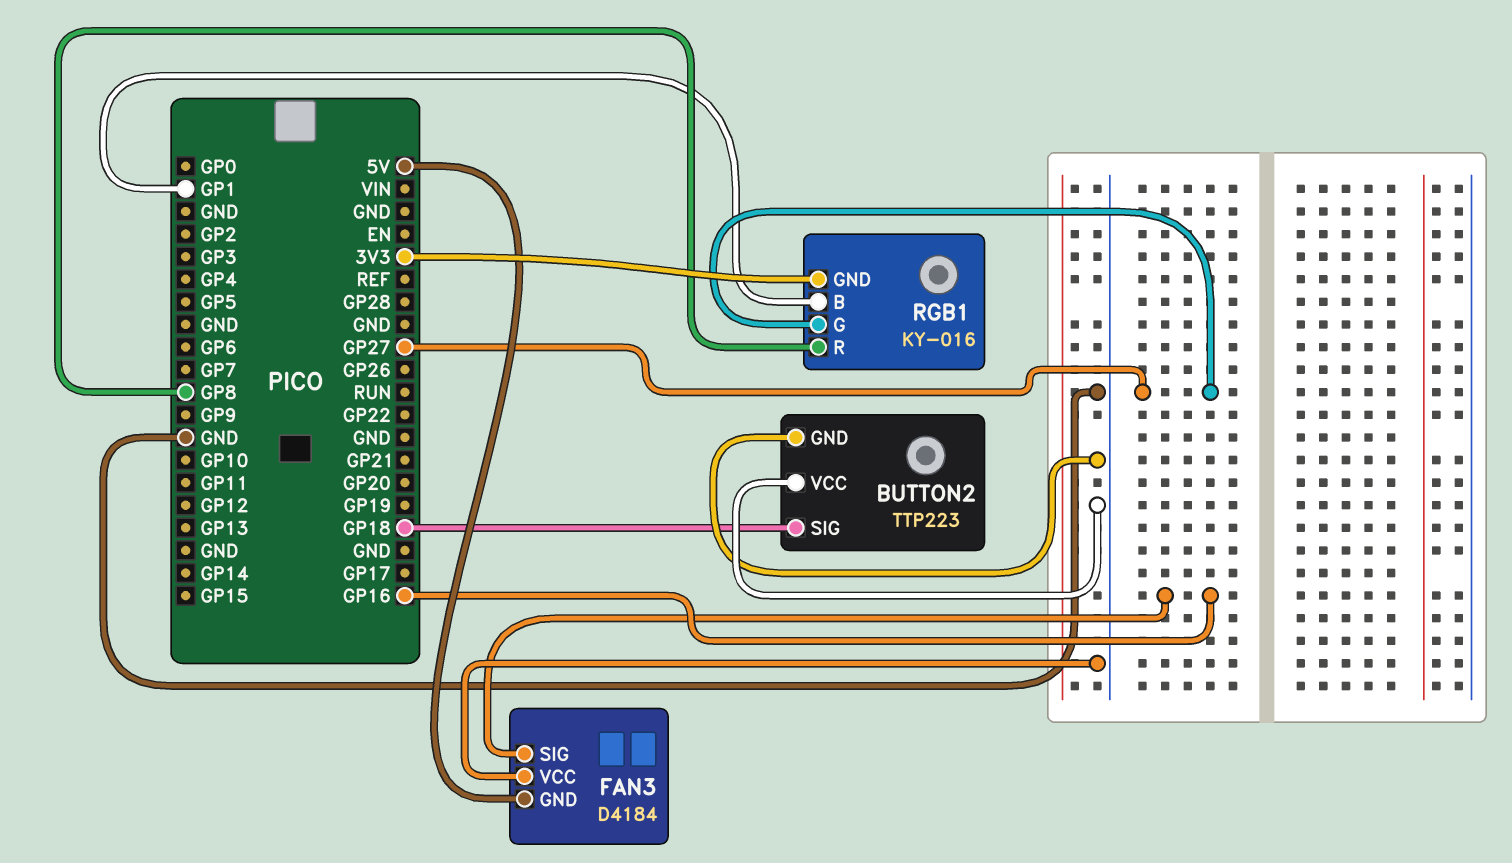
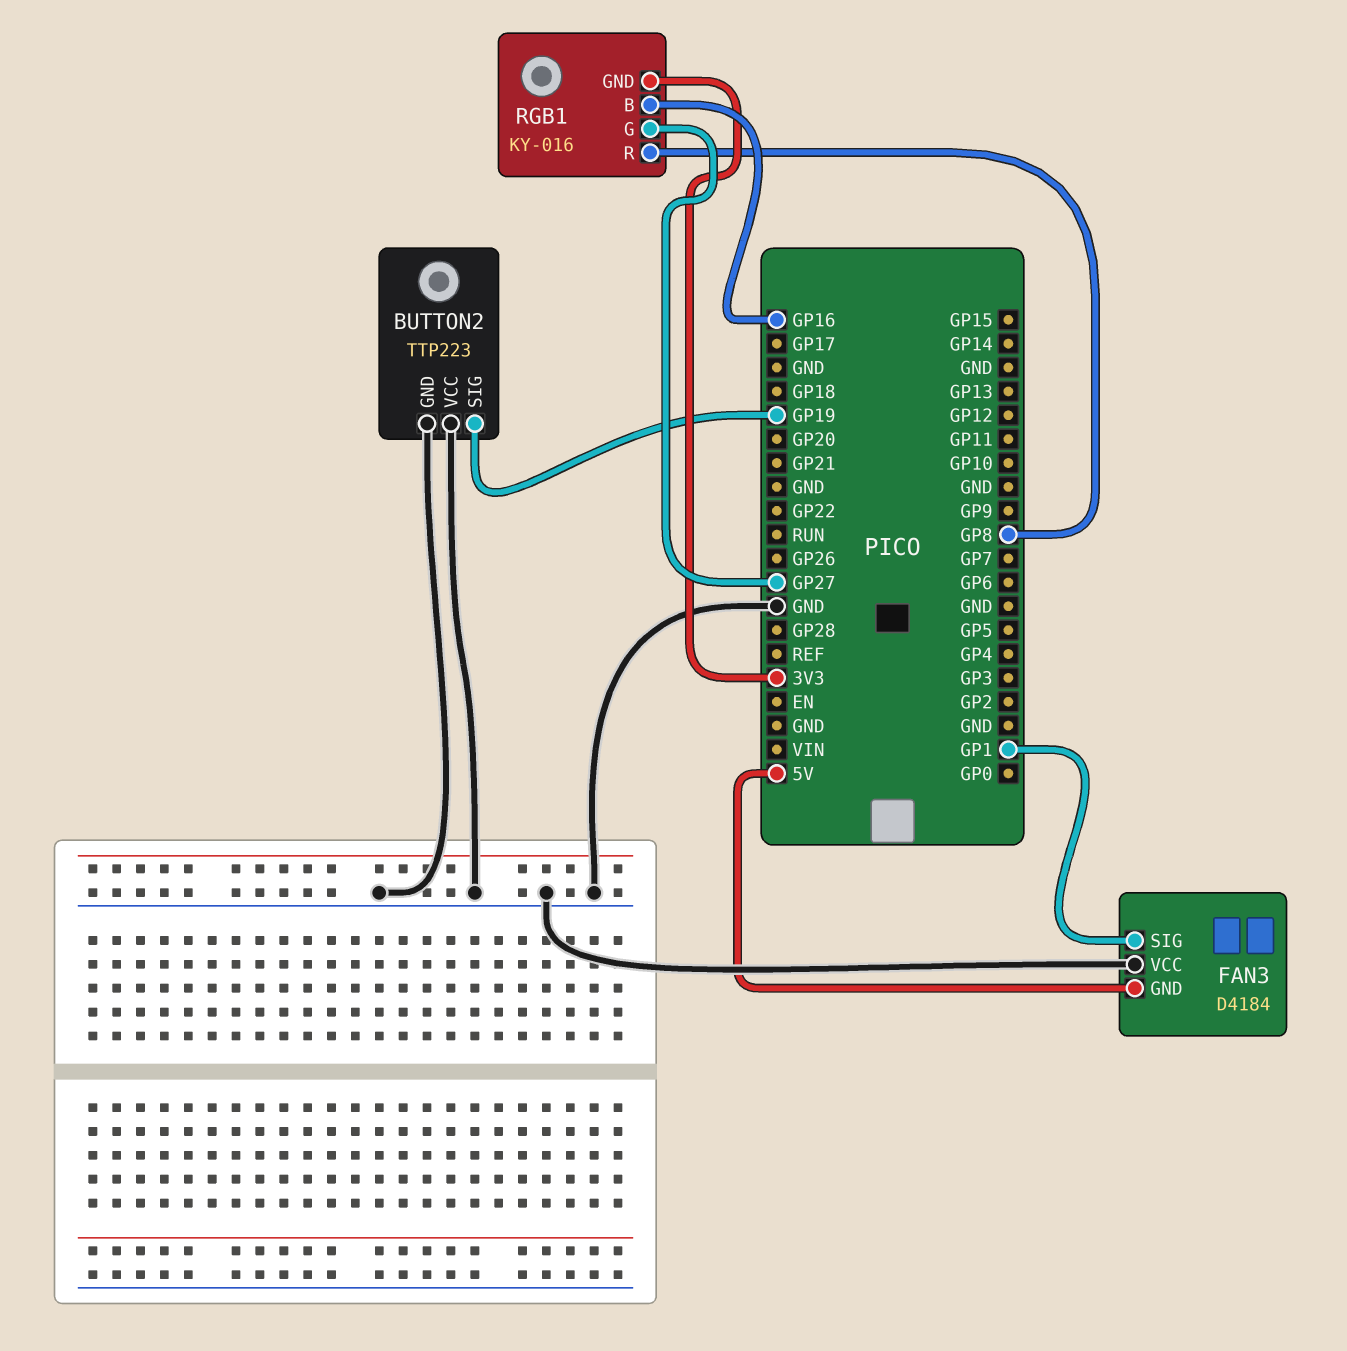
BUTTON2 pin SIG: GP18 -> GP19
FAN3 pin SIG: GP16 -> GP1
RGB1 pin B: GP1 -> GP16

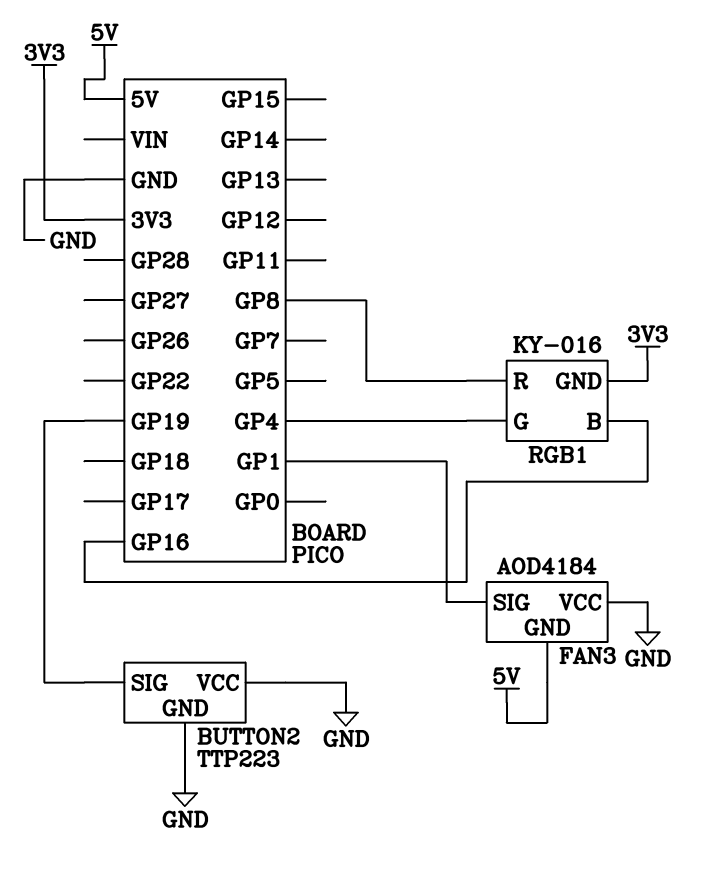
FAN3: D4184 -> AOD4184
RGB1 pin G: GP27 -> GP4

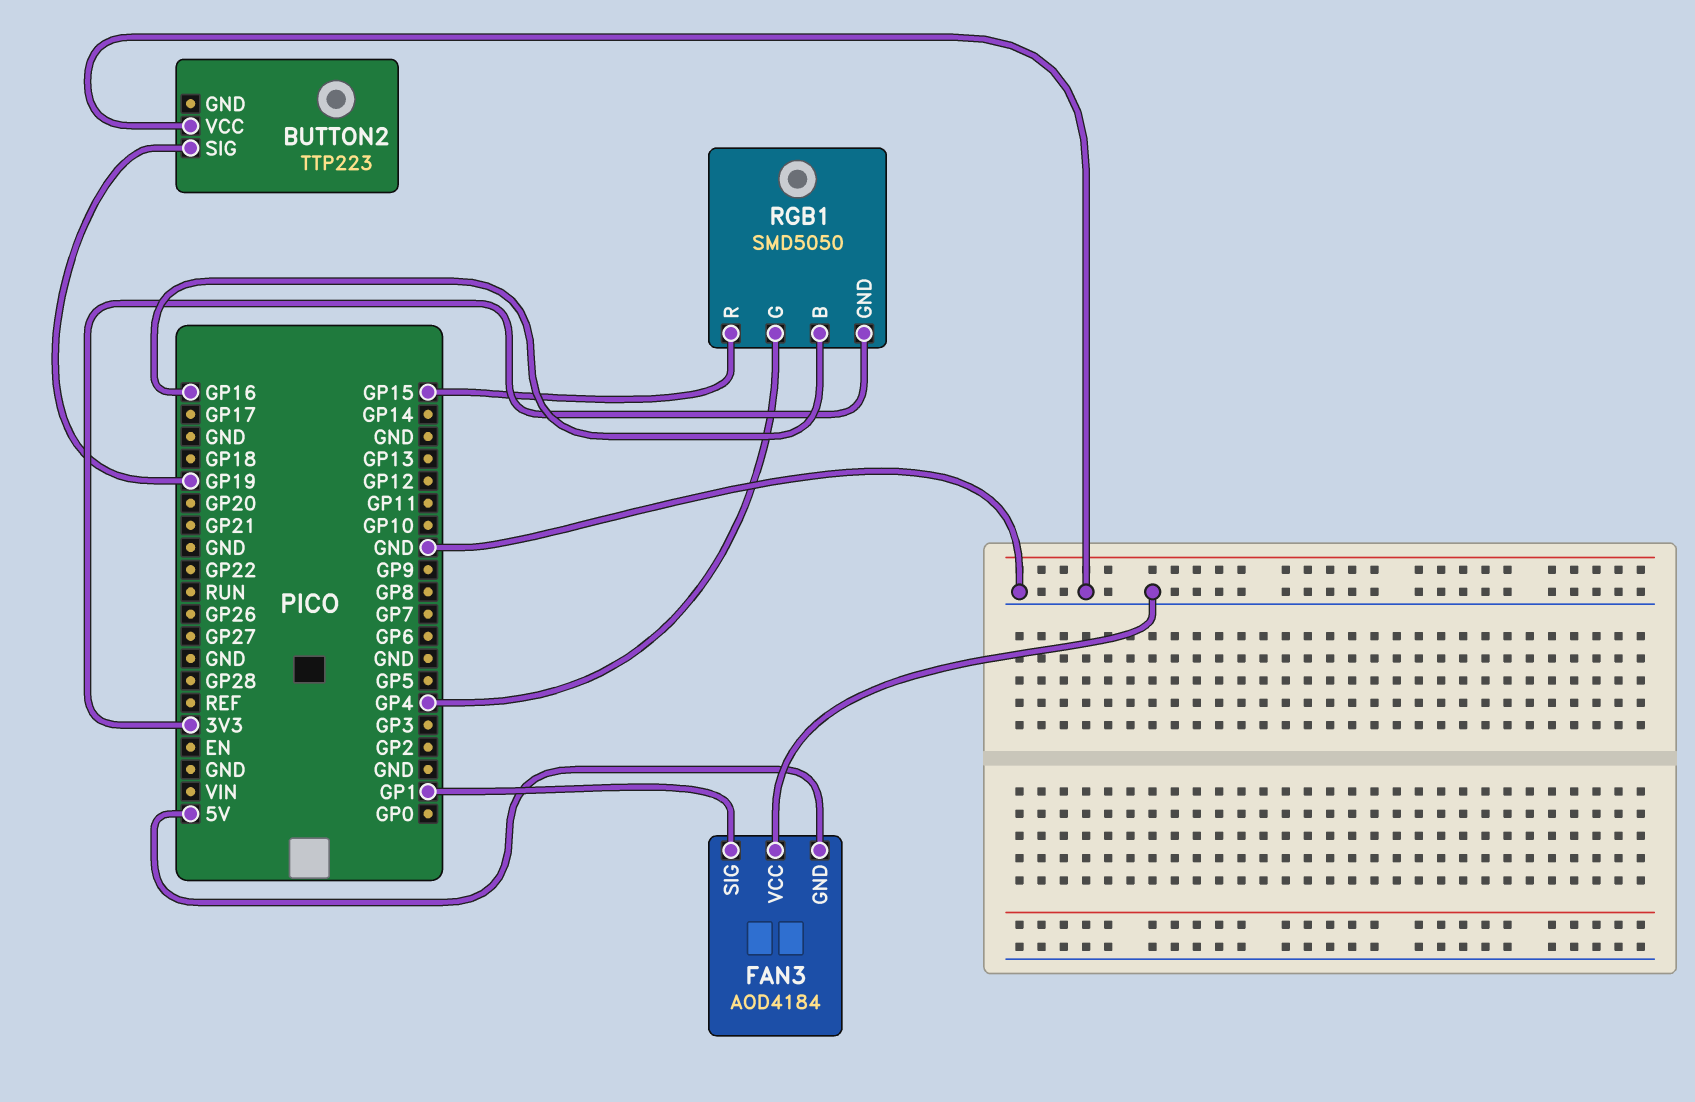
BUTTON2 pin GND: GND -> none
RGB1: KY-016 -> SMD5050
RGB1 pin R: GP8 -> GP15

